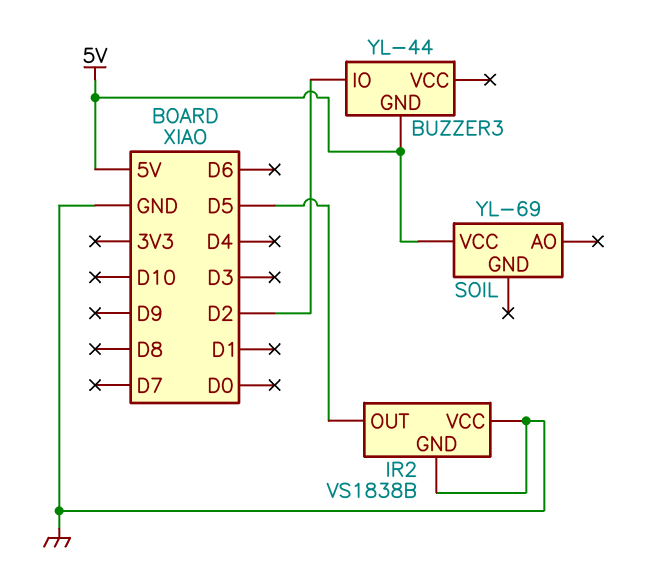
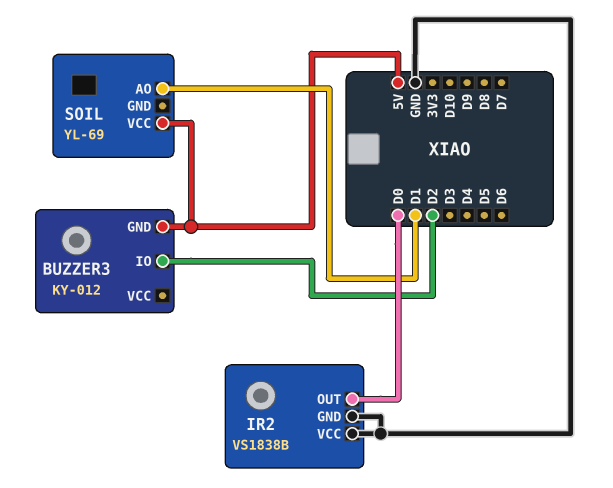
BUZZER3: YL-44 -> KY-012
IR2 pin OUT: D5 -> D0
SOIL pin AO: none -> D1

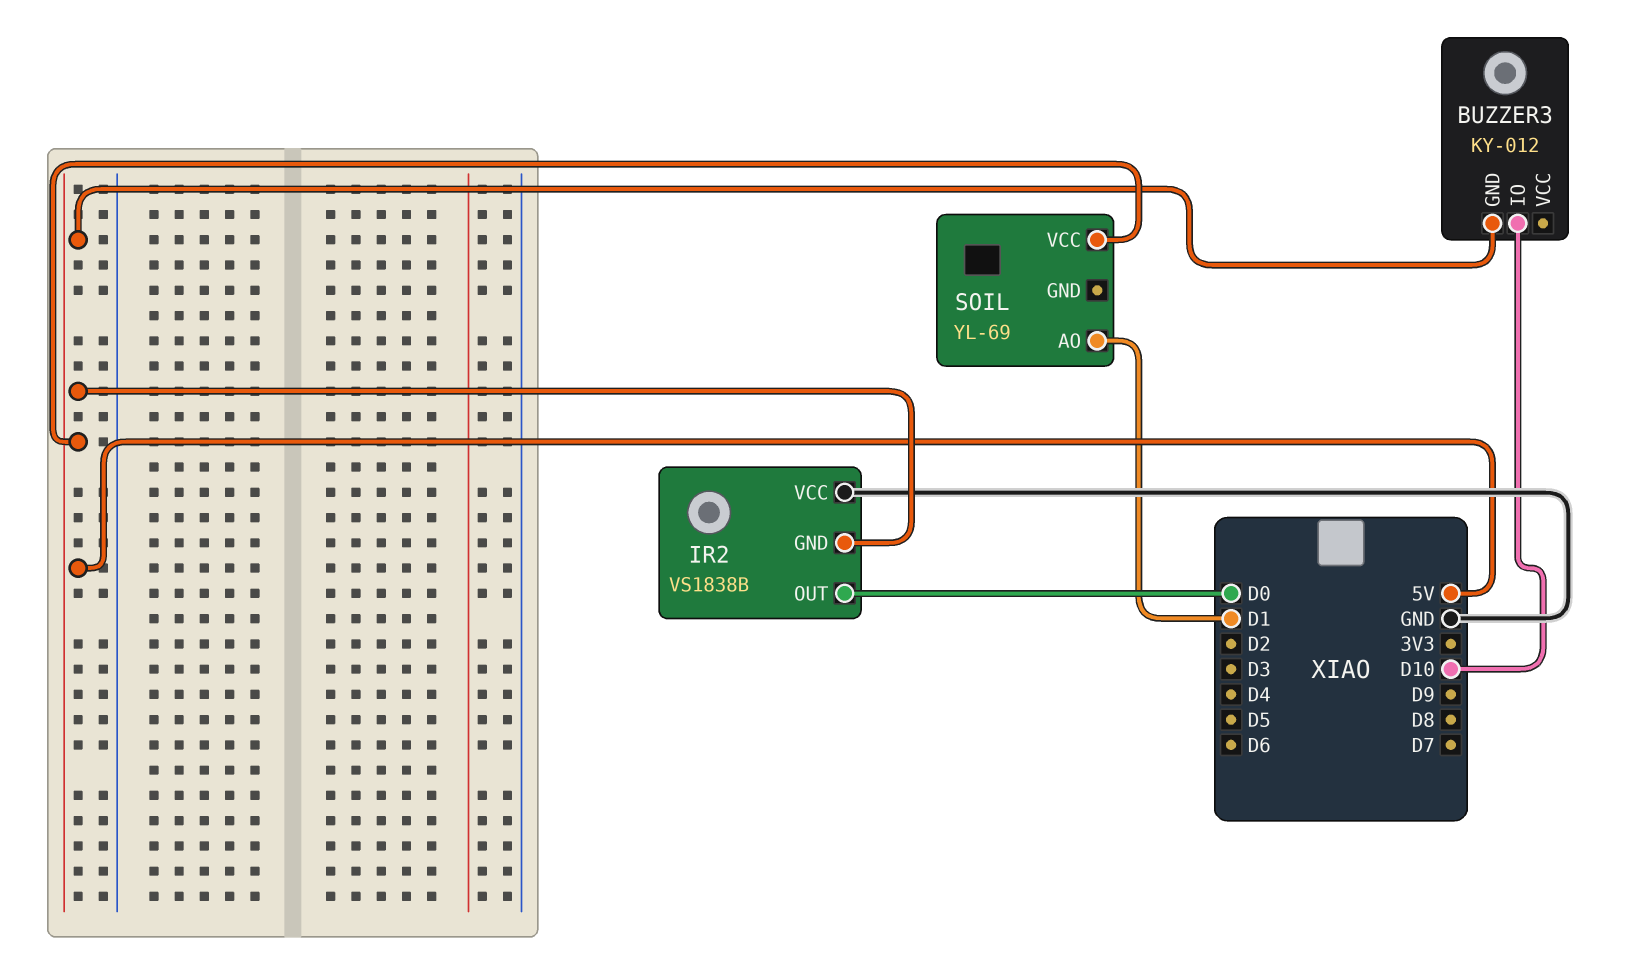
BUZZER3 pin IO: D2 -> D10
IR2 pin GND: GND -> 5V

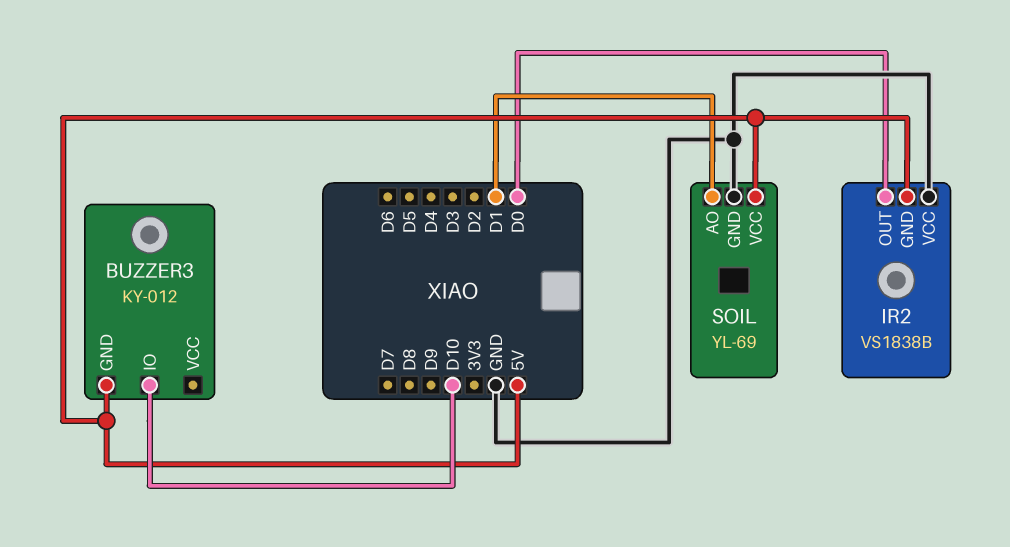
SOIL pin GND: none -> GND

